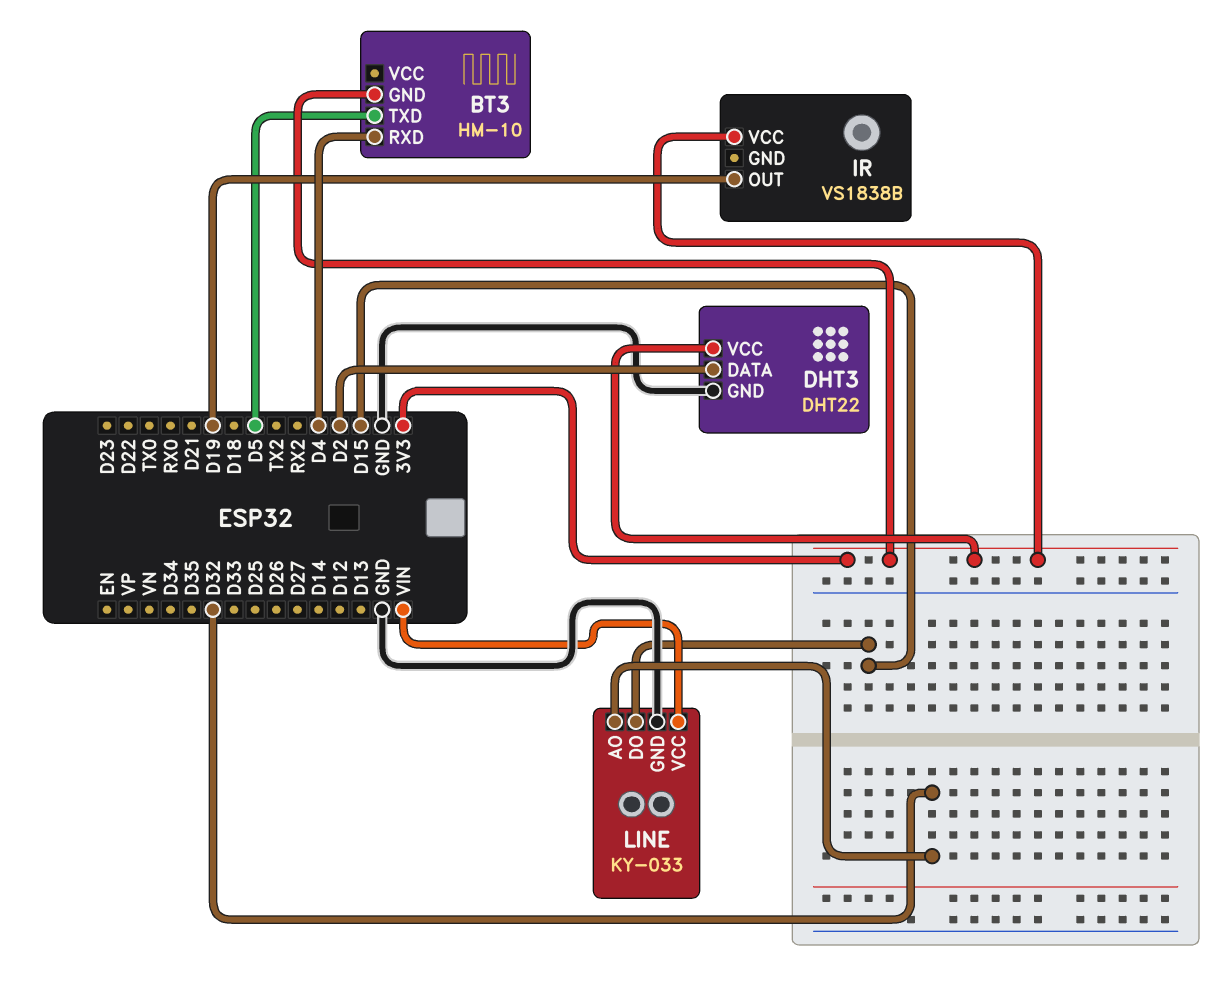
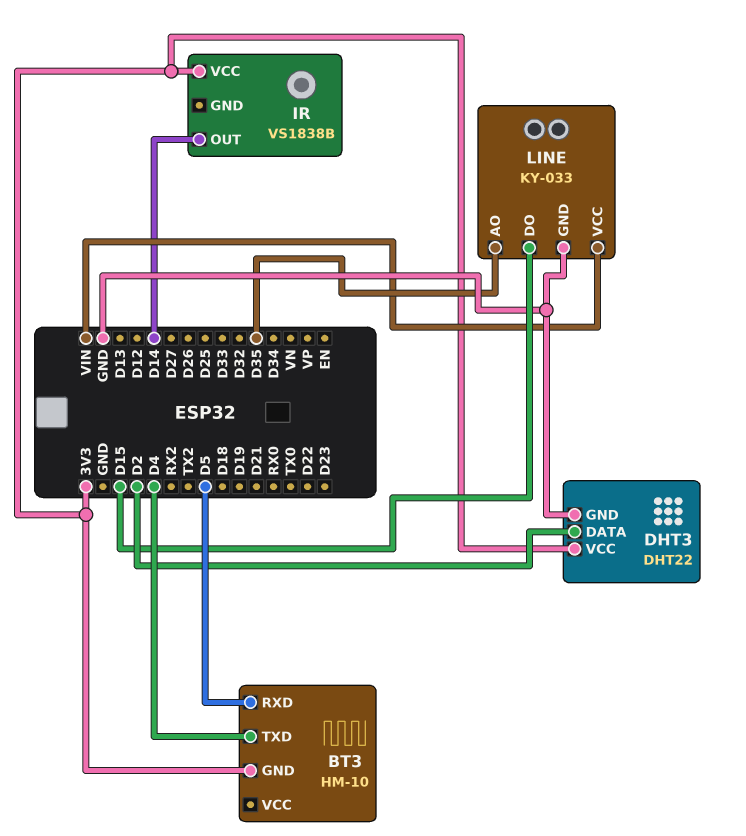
BT3 pin RXD: D4 -> D5
BT3 pin TXD: D5 -> D4
IR pin OUT: D19 -> D14
LINE pin AO: D32 -> D35

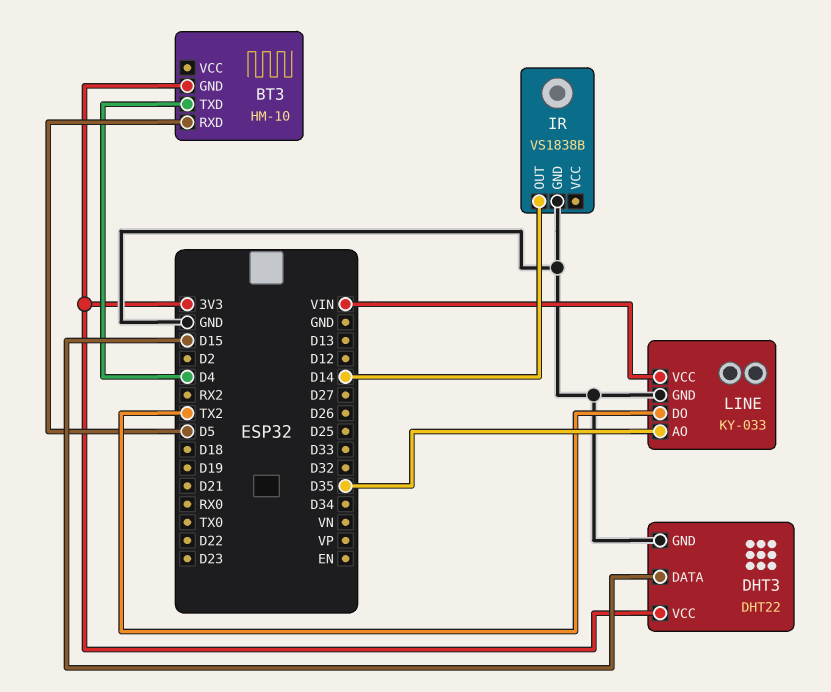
DHT3 pin DATA: D2 -> D15
IR pin GND: none -> GND
IR pin VCC: 3V3 -> none
LINE pin DO: D15 -> TX2

